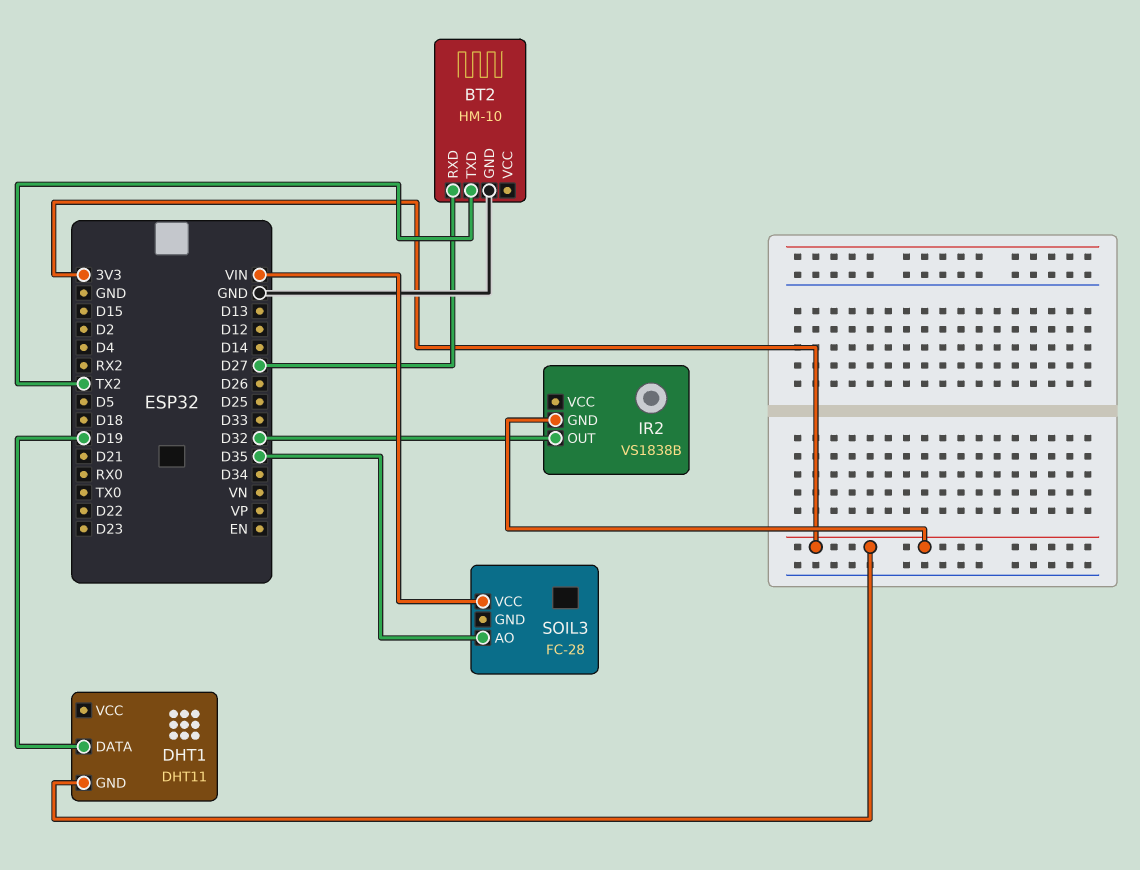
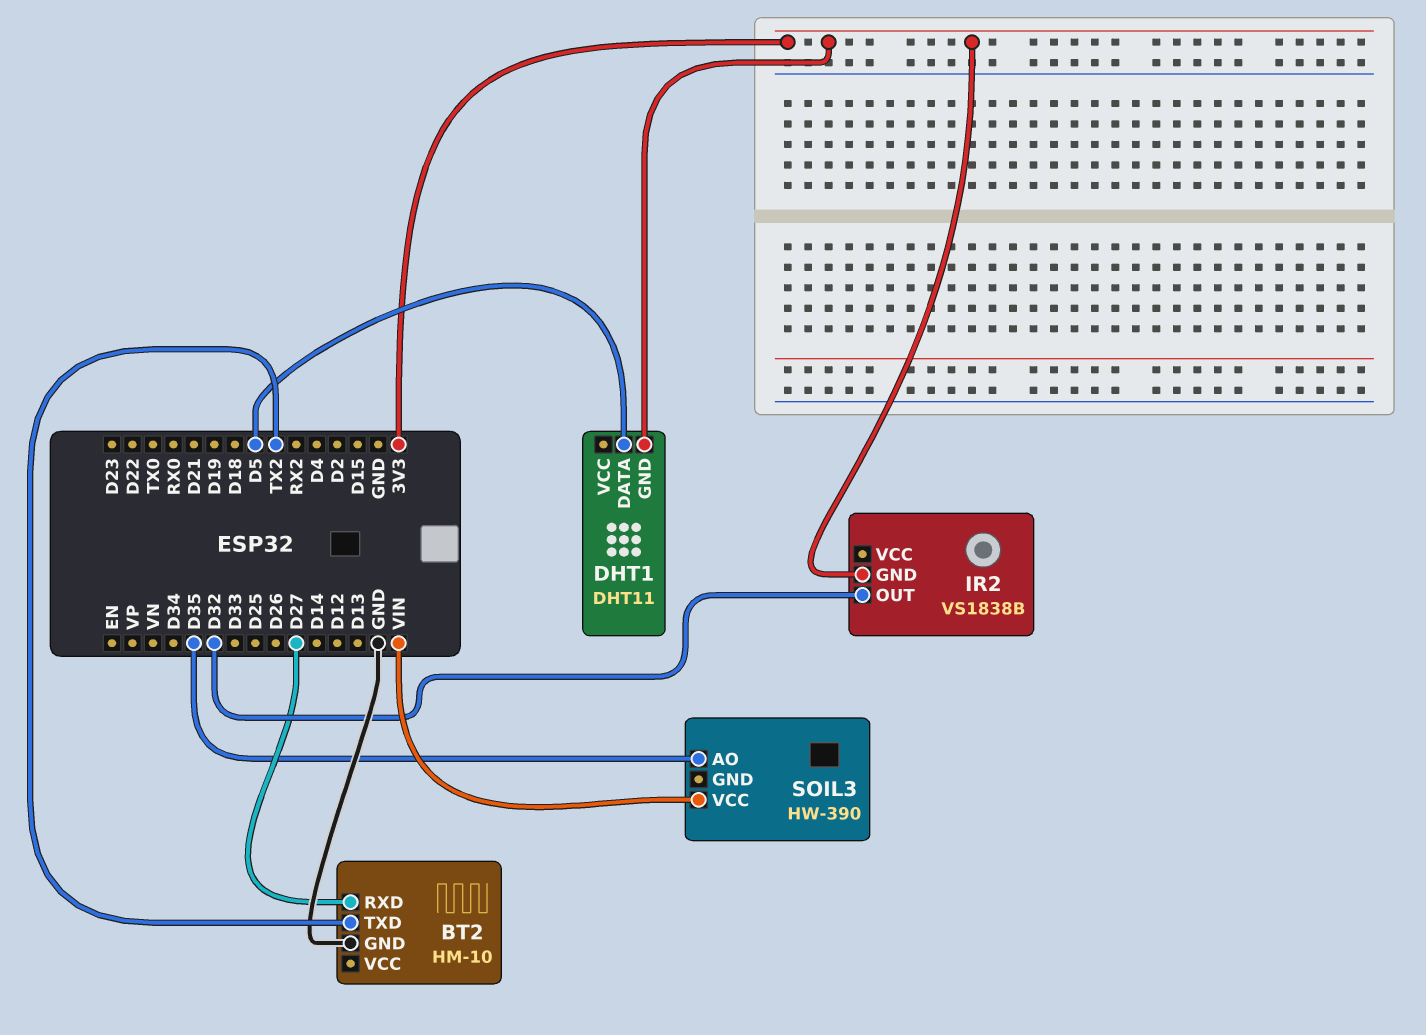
DHT1 pin DATA: D19 -> D5
SOIL3: FC-28 -> HW-390

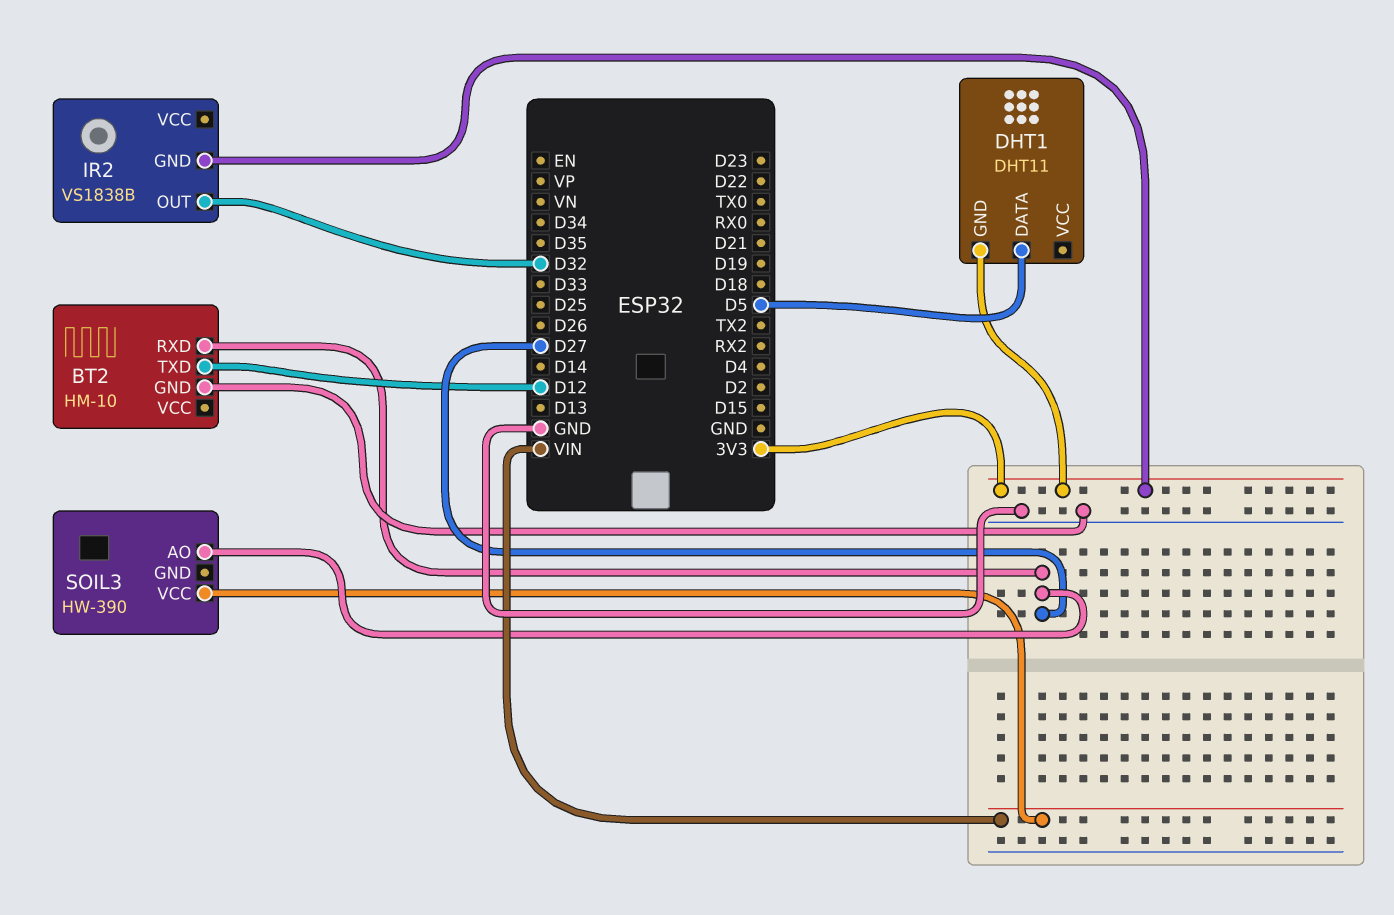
BT2 pin TXD: TX2 -> D12
SOIL3 pin AO: D35 -> D27

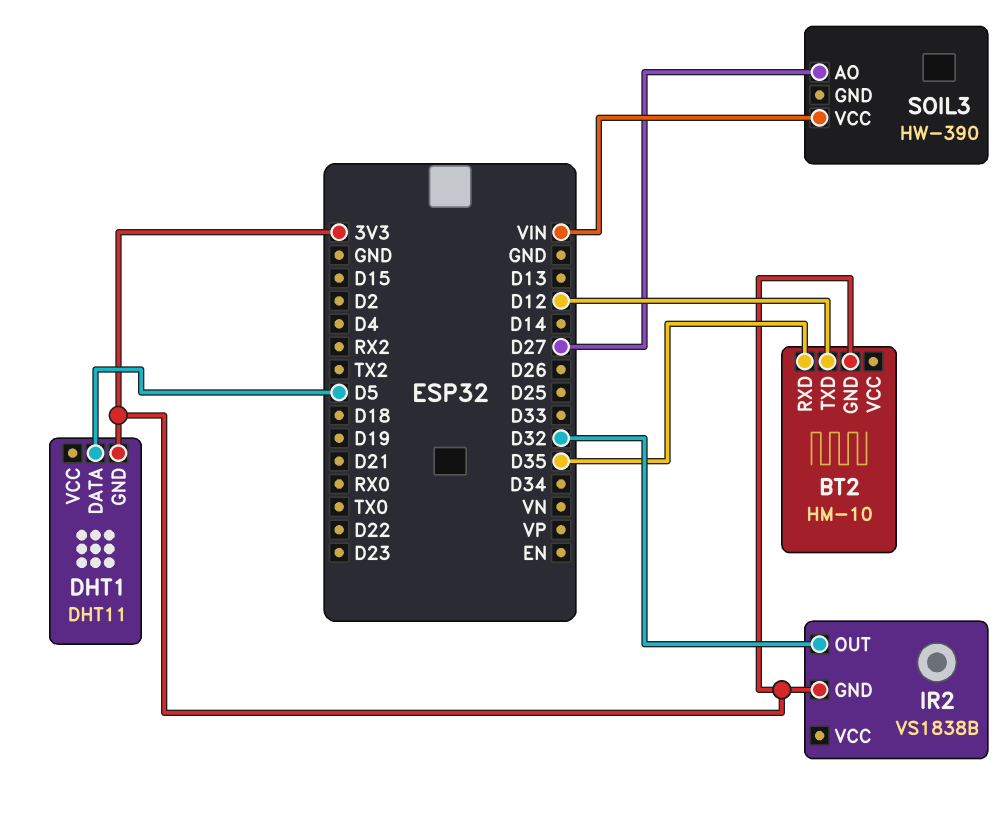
BT2 pin GND: GND -> 3V3
BT2 pin RXD: D27 -> D35

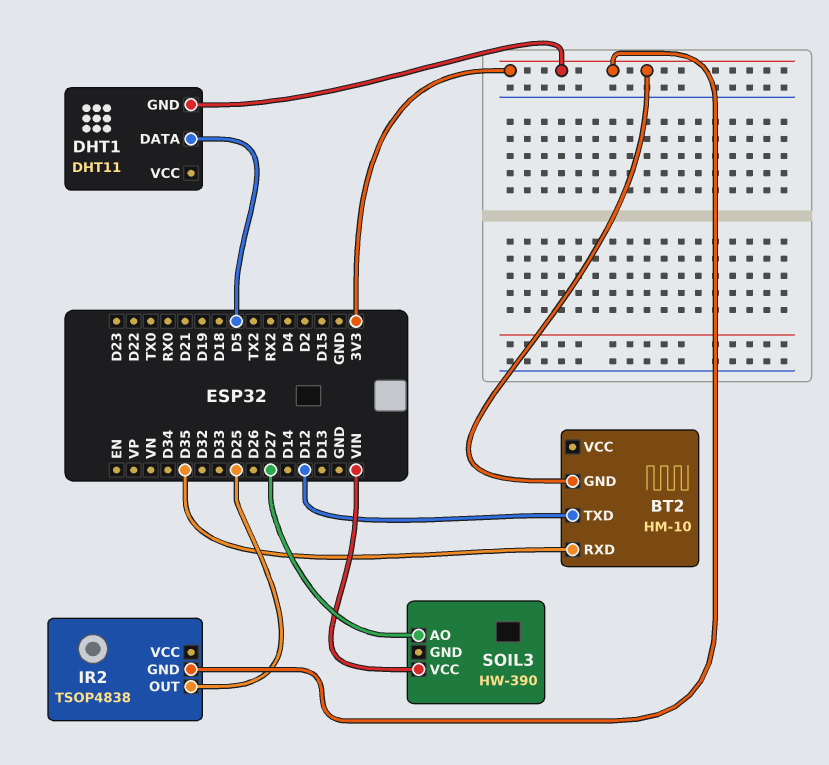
IR2: VS1838B -> TSOP4838
IR2 pin OUT: D32 -> D25

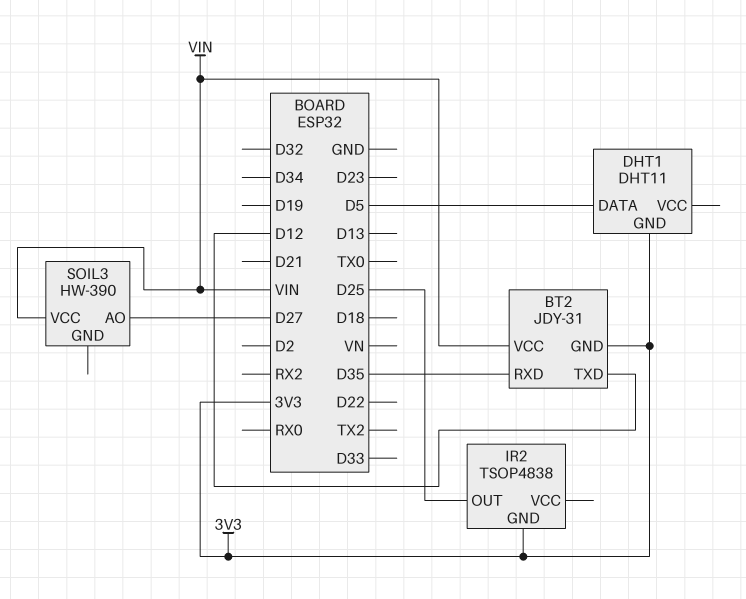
BT2: HM-10 -> JDY-31
BT2 pin VCC: none -> VIN

